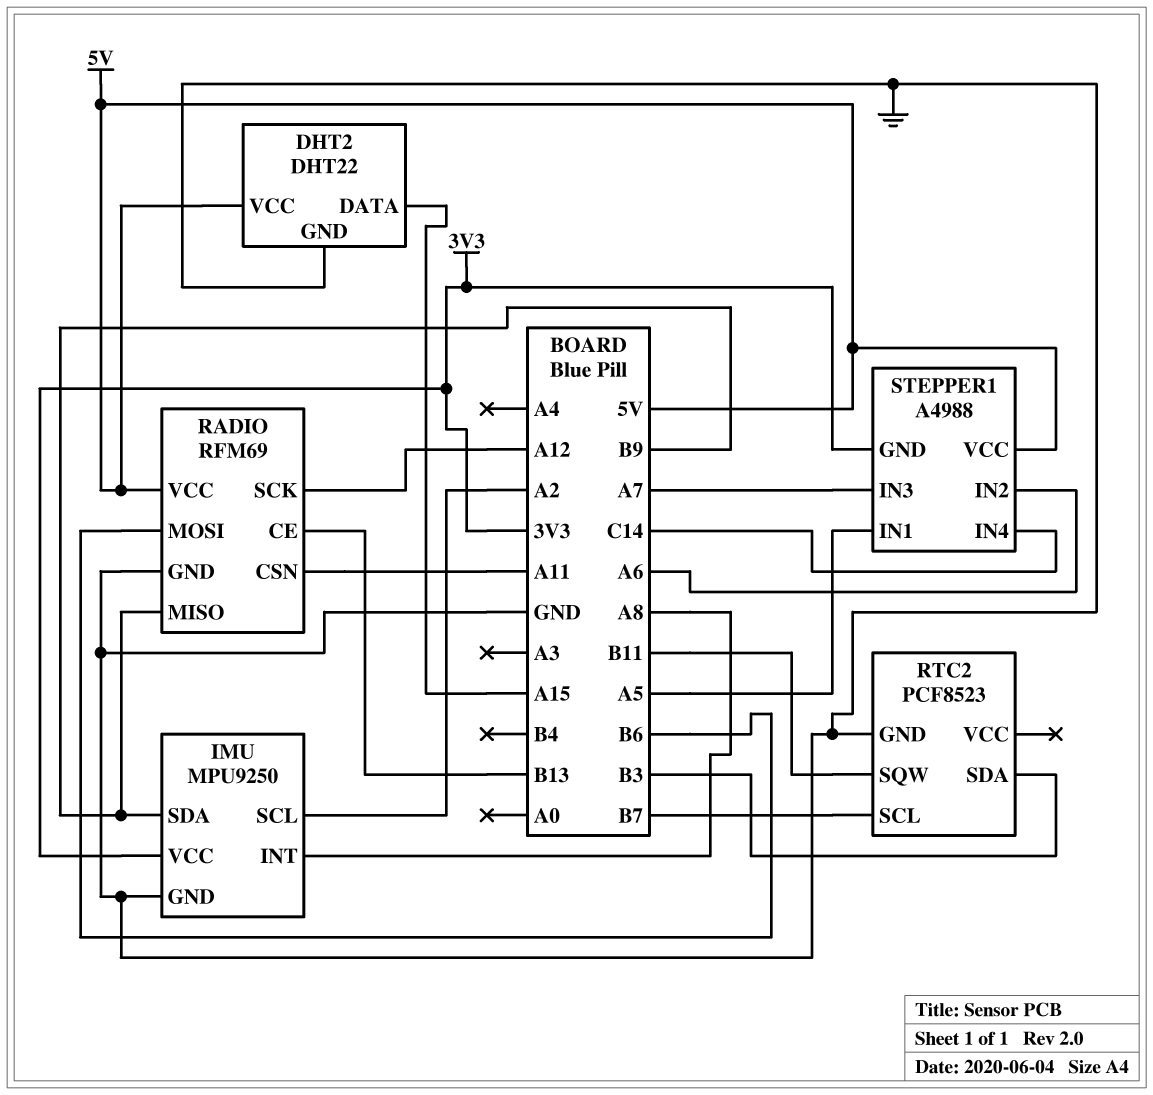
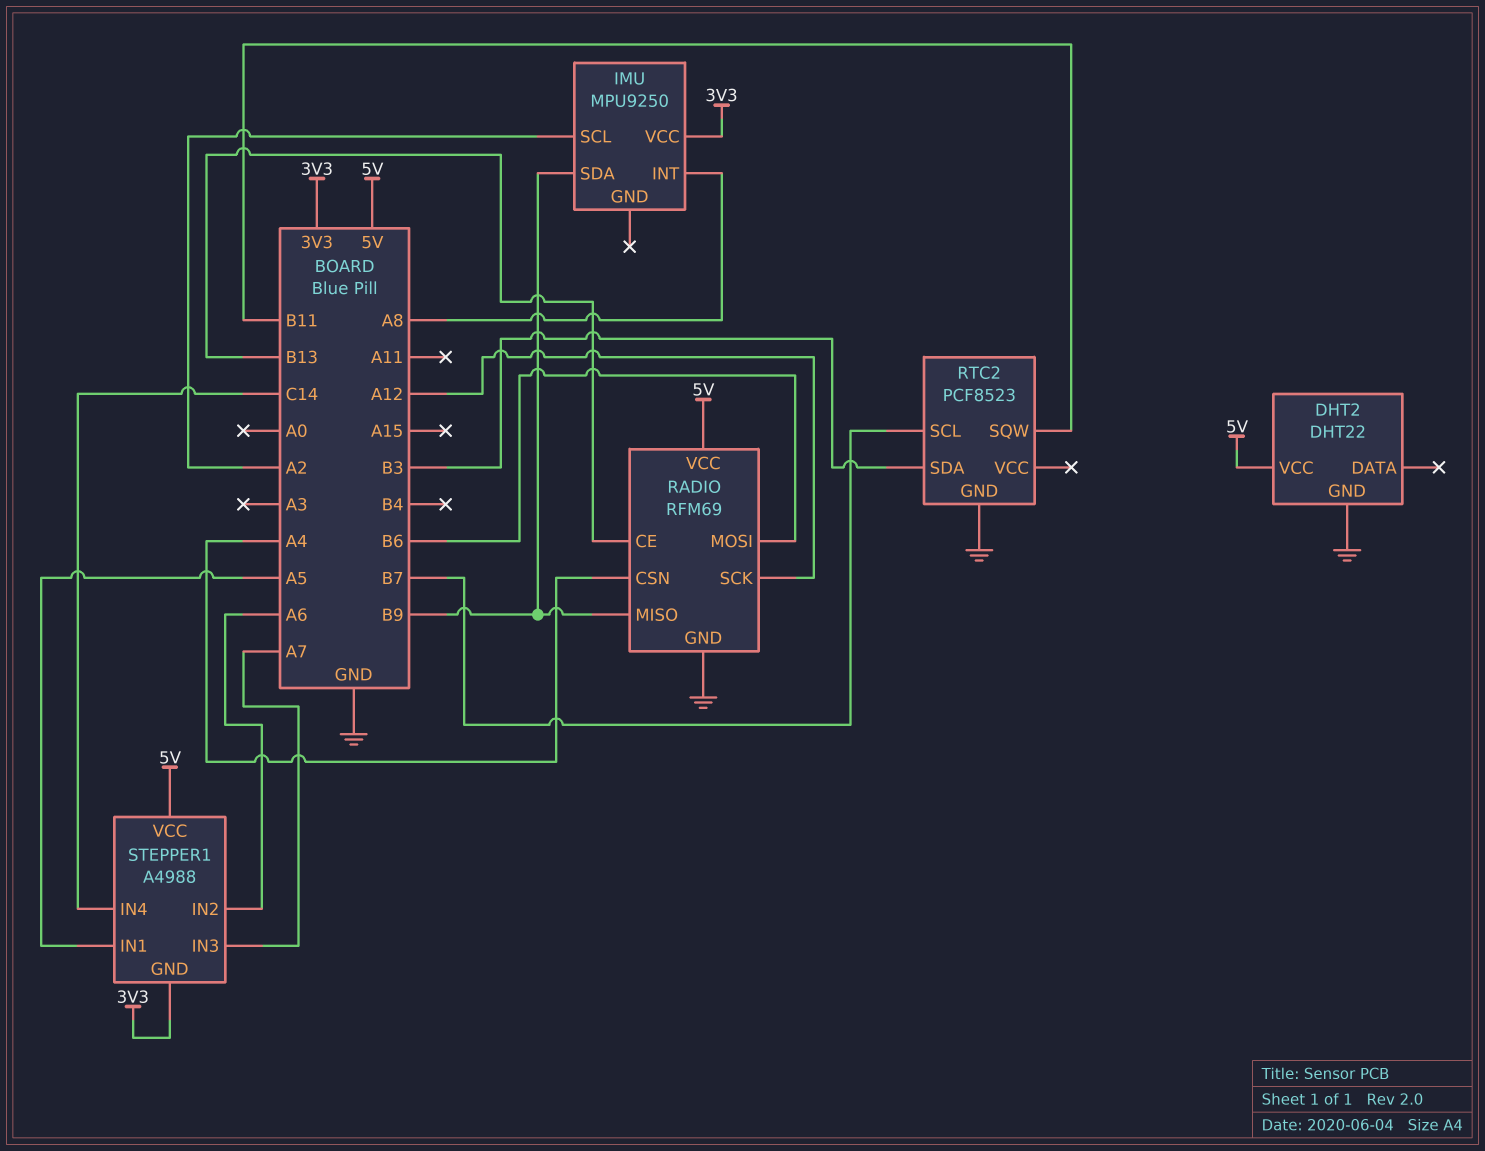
DHT2 pin DATA: A15 -> none
IMU pin GND: GND -> none
RADIO pin CSN: A11 -> A4

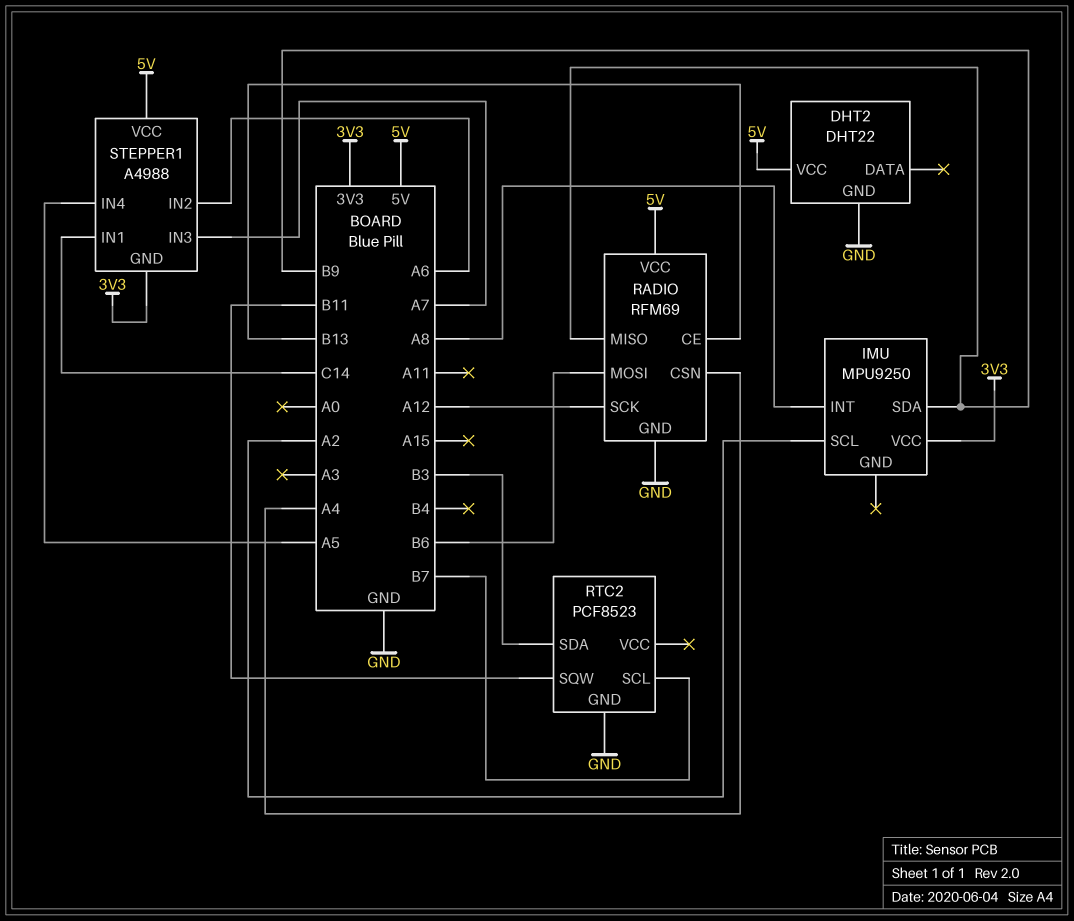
STEPPER1 pin IN1: A5 -> C14
STEPPER1 pin IN4: C14 -> A5

